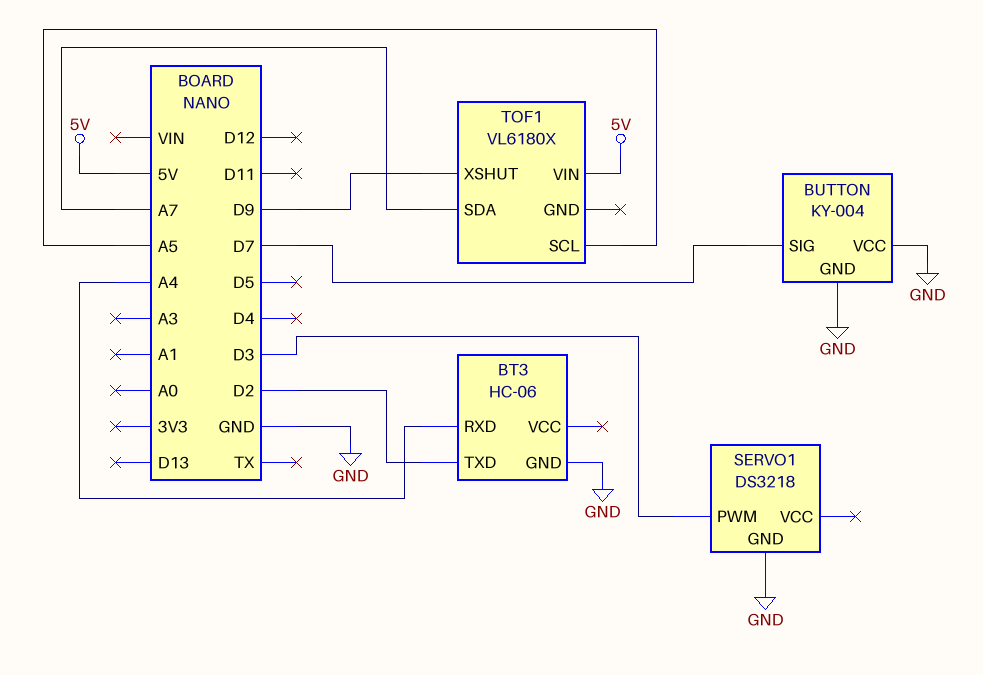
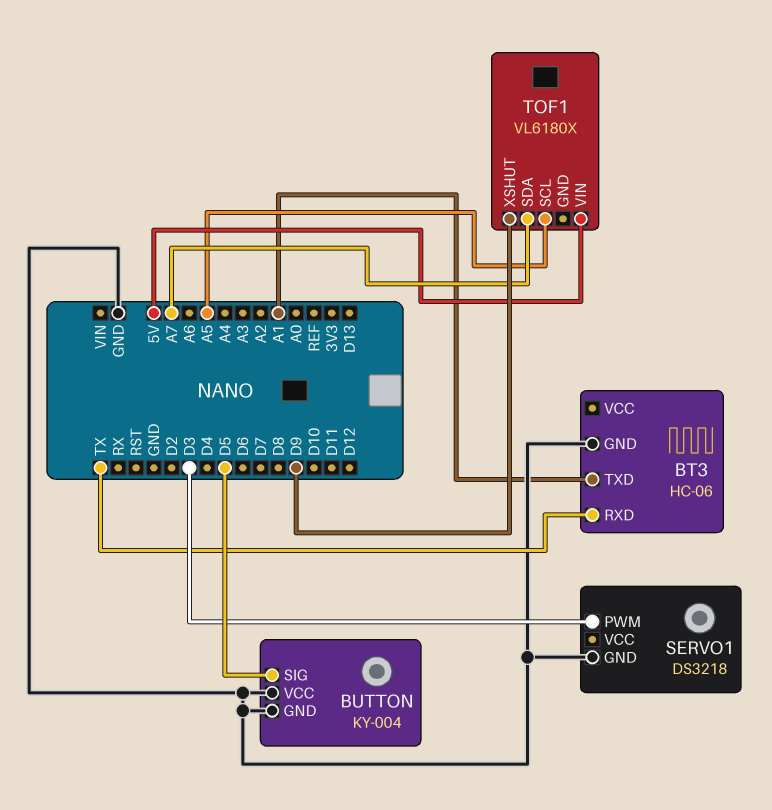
BT3 pin RXD: A4 -> TX
BT3 pin TXD: D2 -> A1
BUTTON pin SIG: D7 -> D5

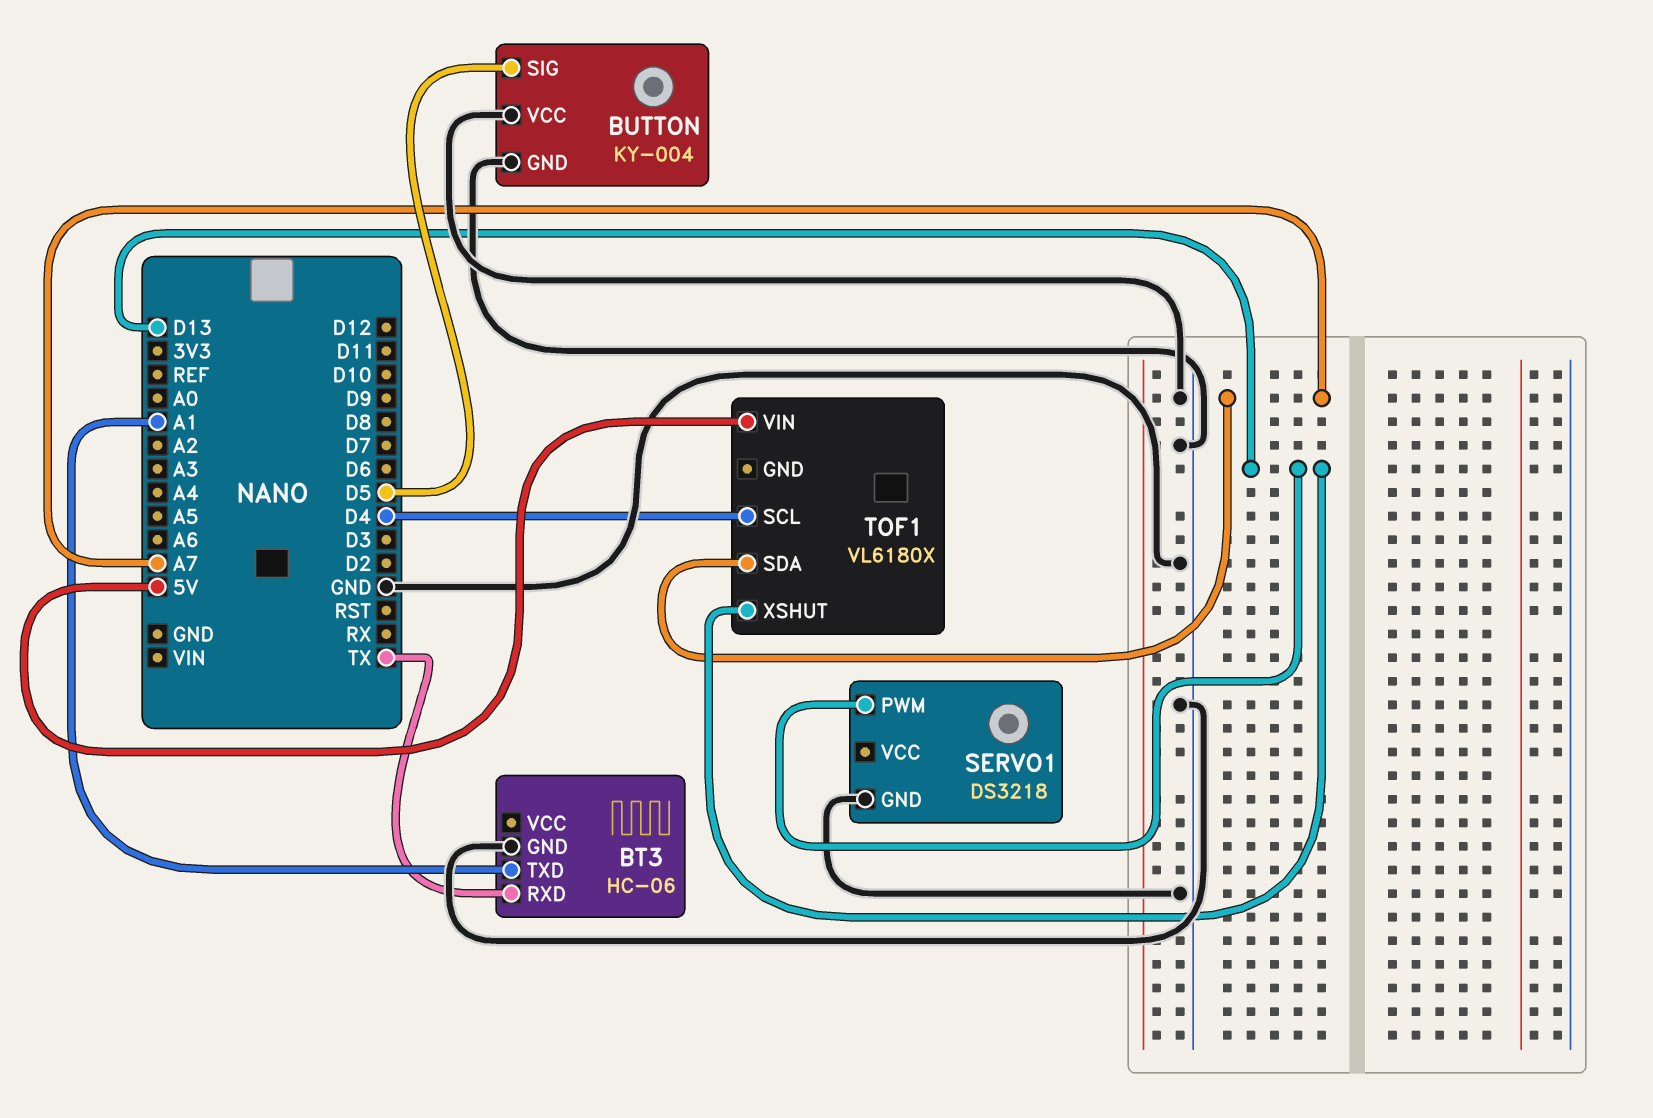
SERVO1 pin PWM: D3 -> D13
TOF1 pin SCL: A5 -> D4
TOF1 pin XSHUT: D9 -> D13

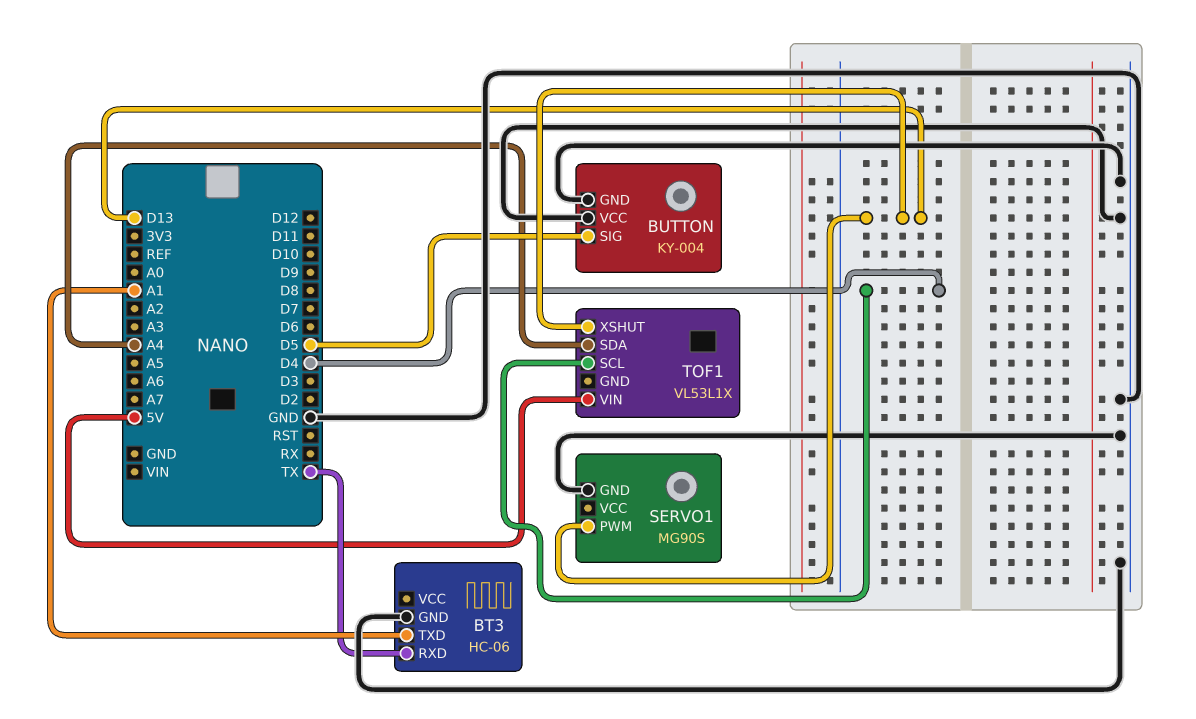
SERVO1: DS3218 -> MG90S
TOF1: VL6180X -> VL53L1X
TOF1 pin SDA: A7 -> A4

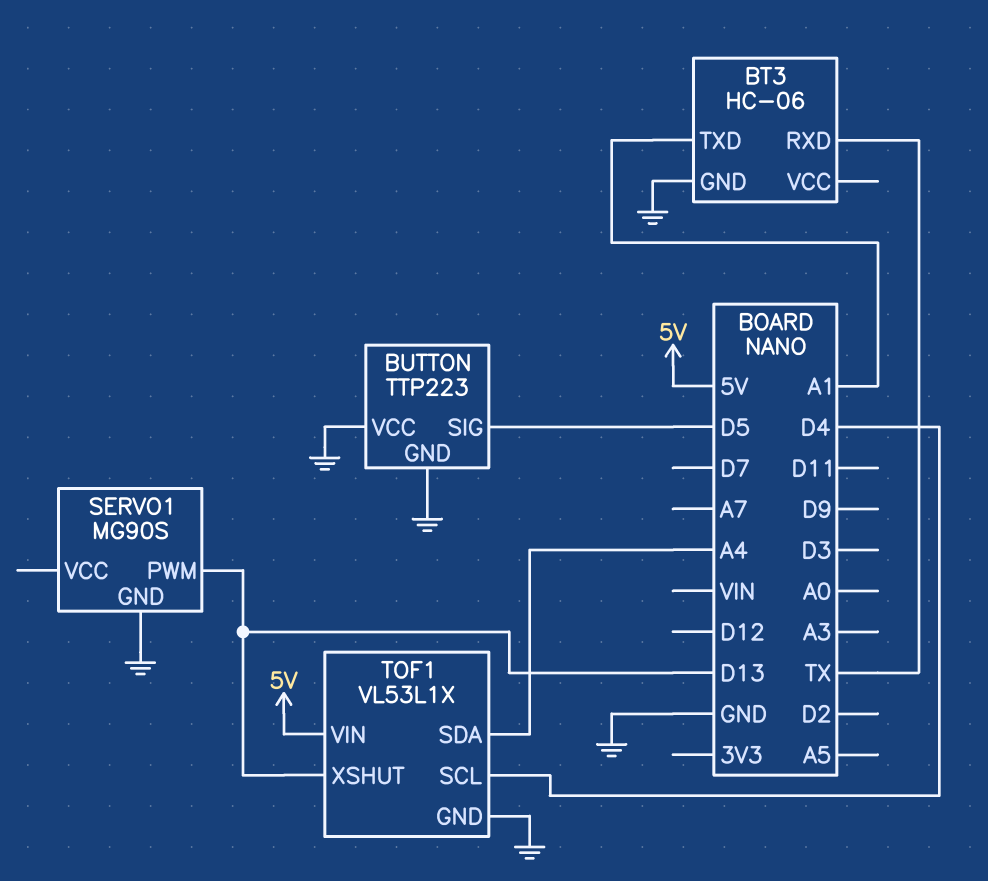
BUTTON: KY-004 -> TTP223
TOF1 pin GND: none -> GND

